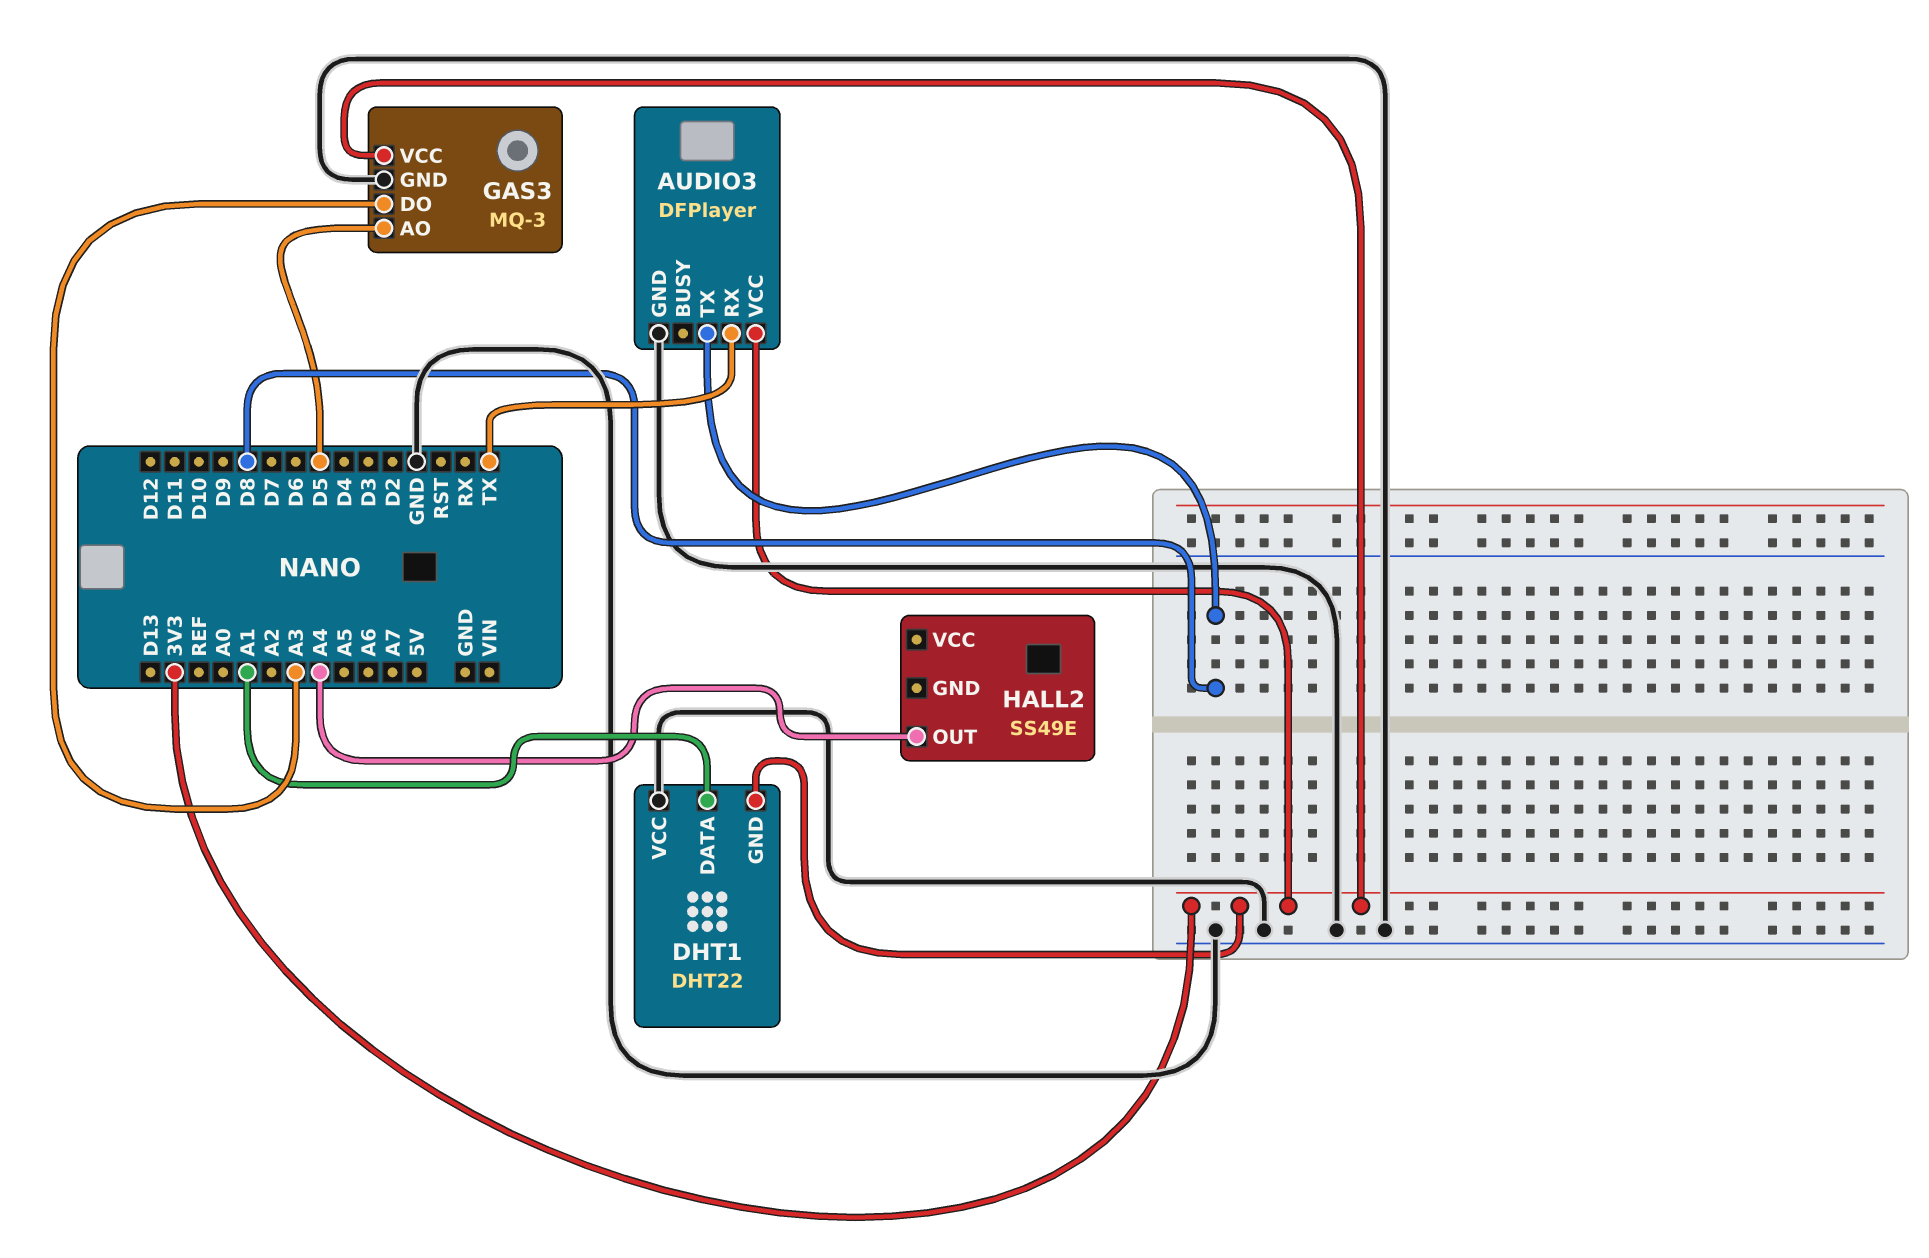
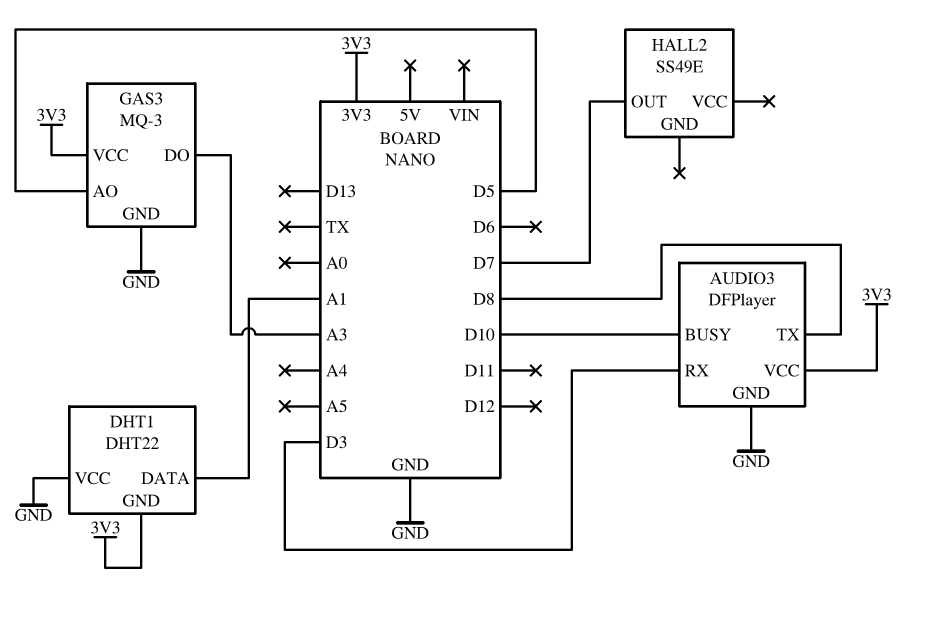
AUDIO3 pin BUSY: none -> D10
AUDIO3 pin RX: TX -> D3
HALL2 pin OUT: A4 -> D7

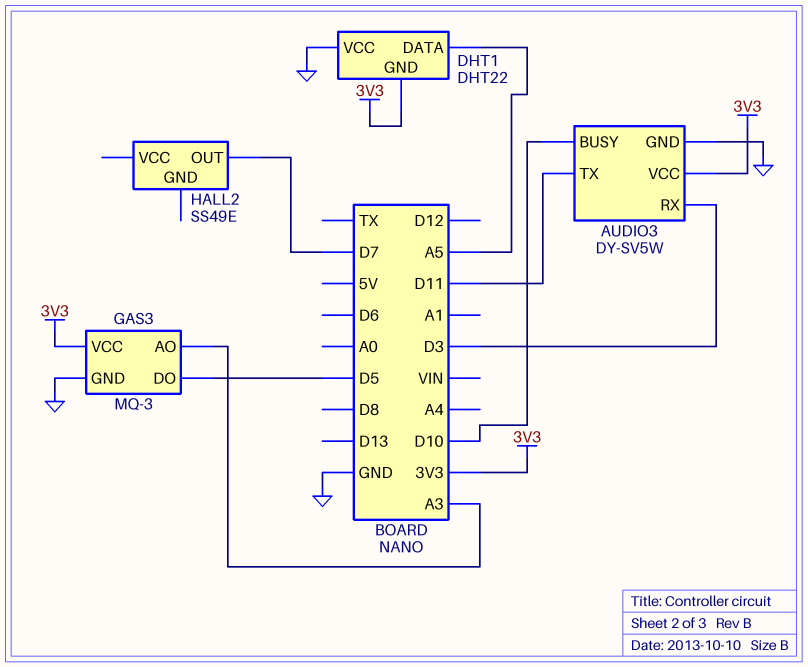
AUDIO3: DFPlayer -> DY-SV5W
AUDIO3 pin TX: D8 -> D11
DHT1 pin DATA: A1 -> A5
GAS3 pin AO: D5 -> A3
GAS3 pin DO: A3 -> D5

